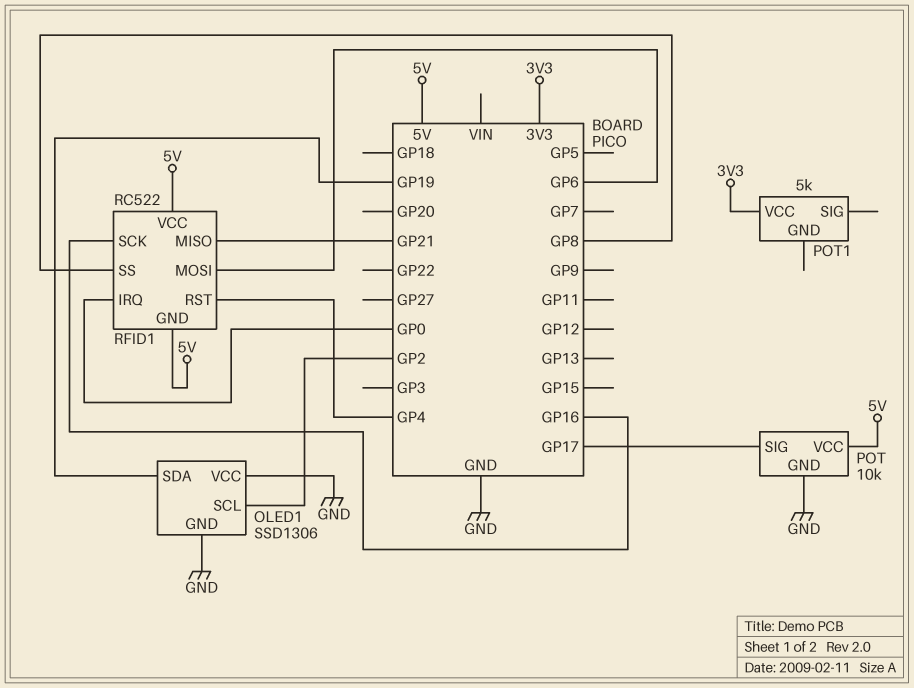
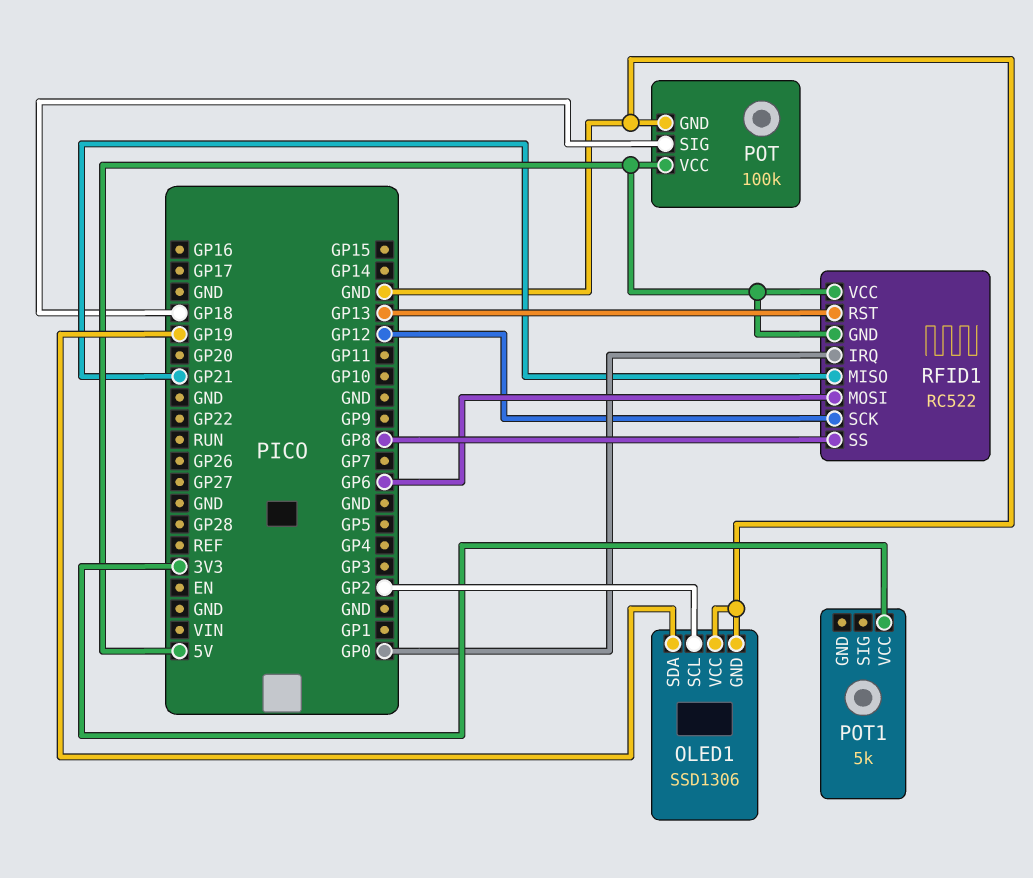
POT: 10k -> 100k
POT pin SIG: GP17 -> GP18
RFID1 pin RST: GP4 -> GP13
RFID1 pin SCK: GP16 -> GP12

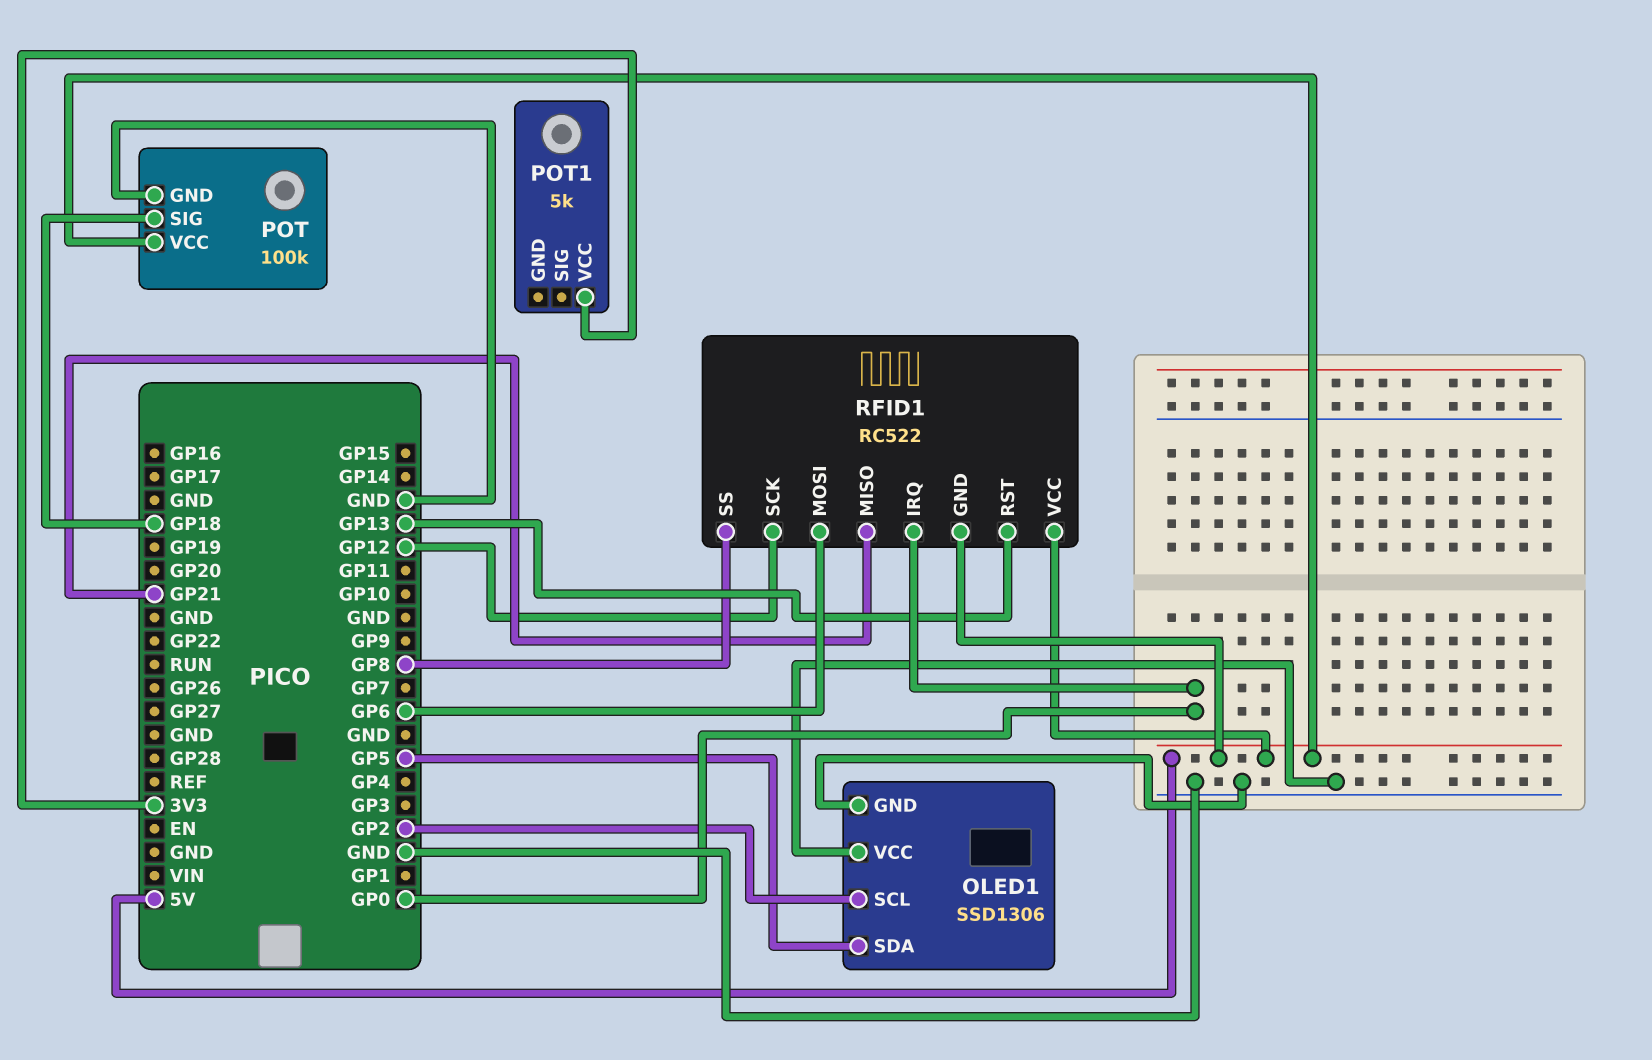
OLED1 pin SDA: GP19 -> GP5

